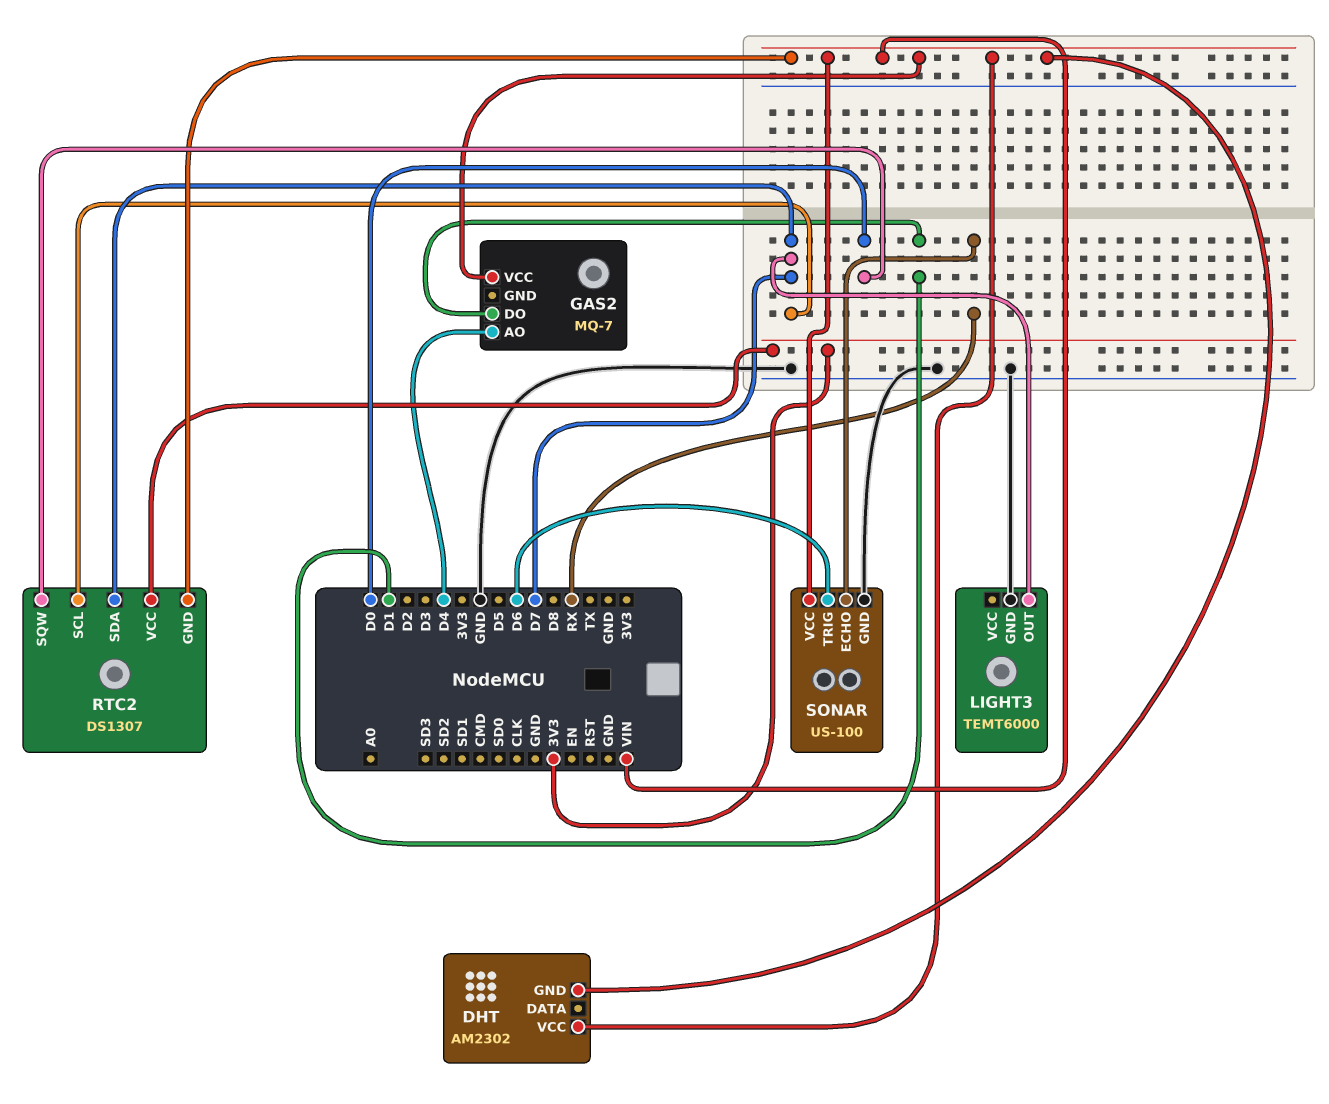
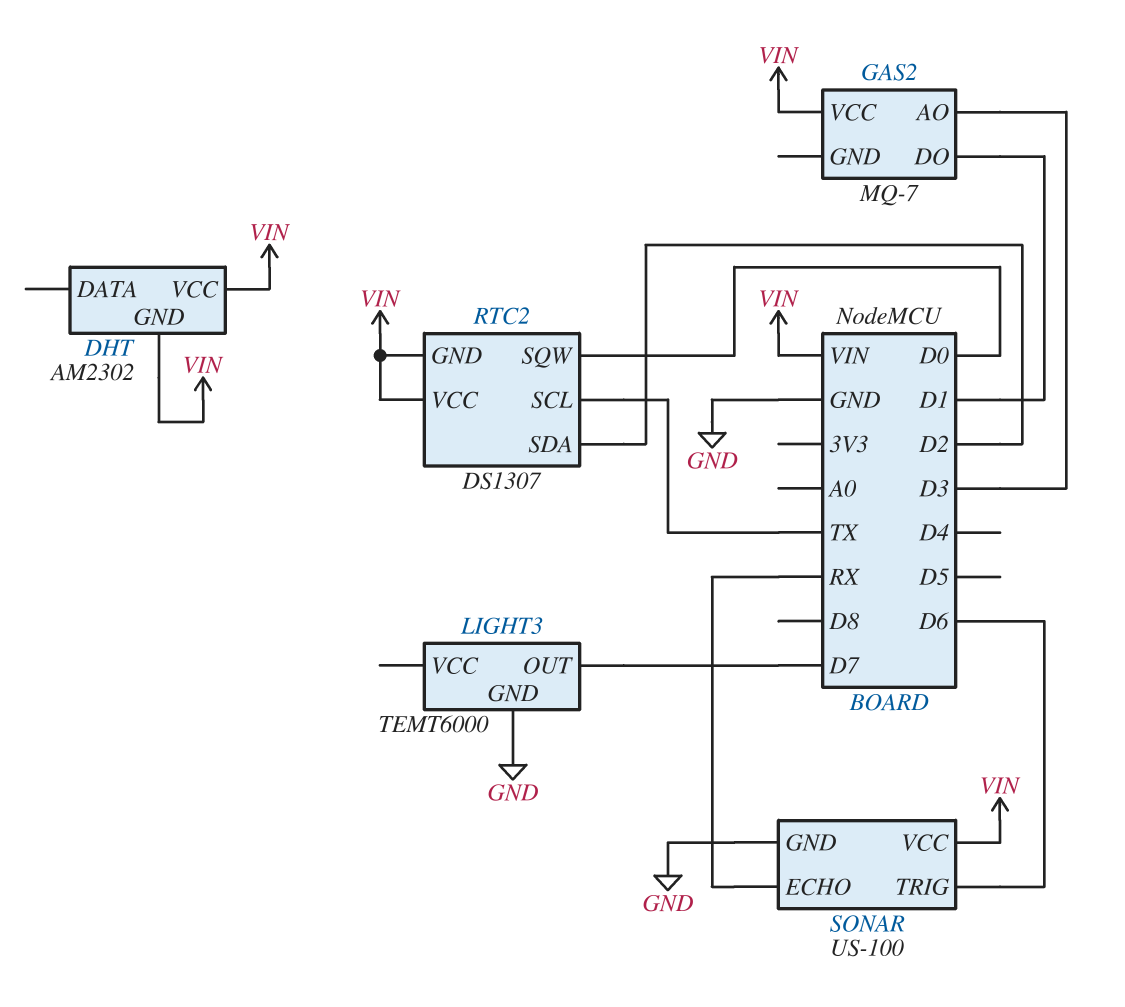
GAS2 pin AO: D4 -> D3
RTC2 pin SCL: D7 -> TX
RTC2 pin SDA: D7 -> D2
RTC2 pin VCC: 3V3 -> VIN

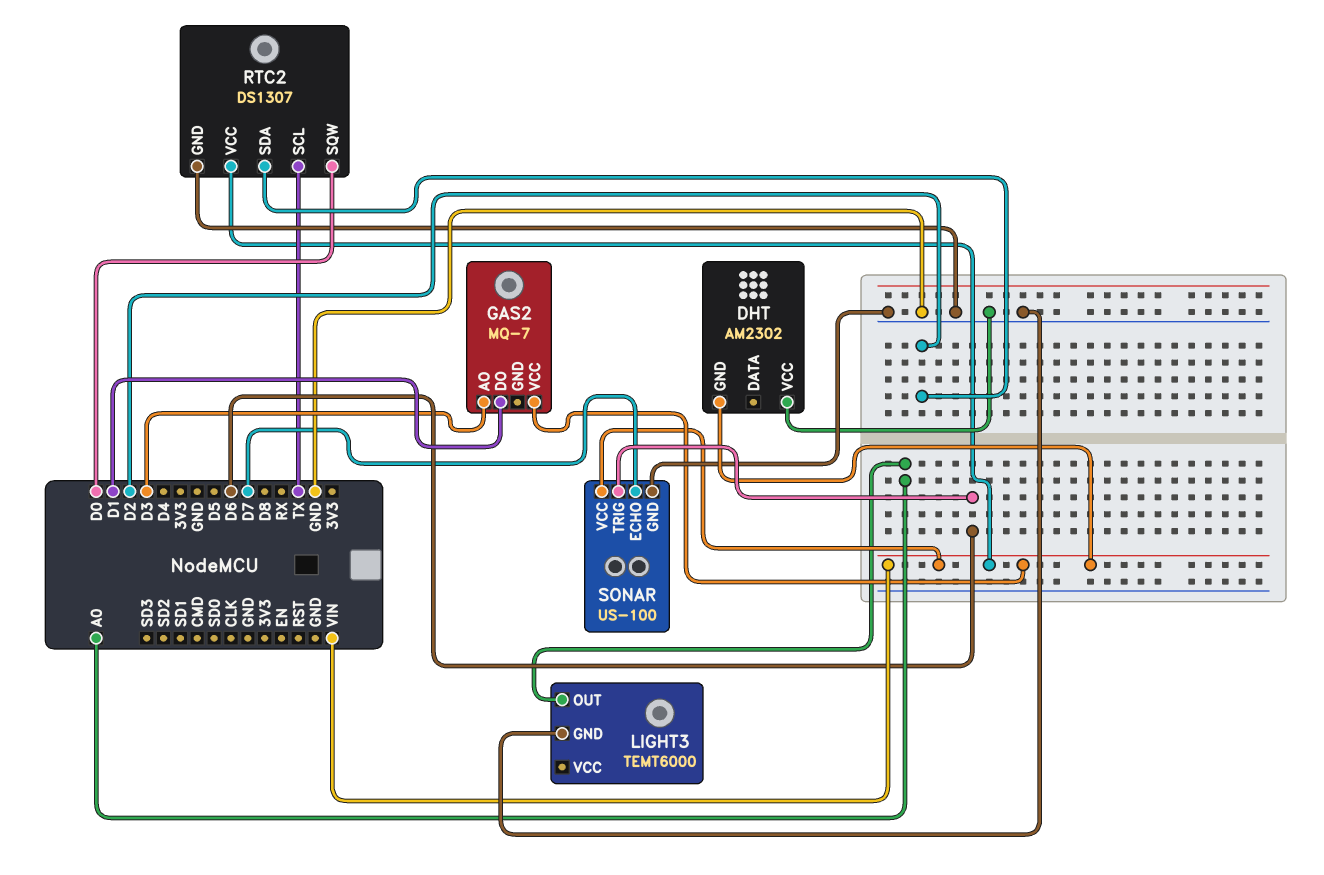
DHT pin VCC: VIN -> GND
LIGHT3 pin OUT: D7 -> A0
RTC2 pin GND: VIN -> GND
SONAR pin ECHO: RX -> D7

